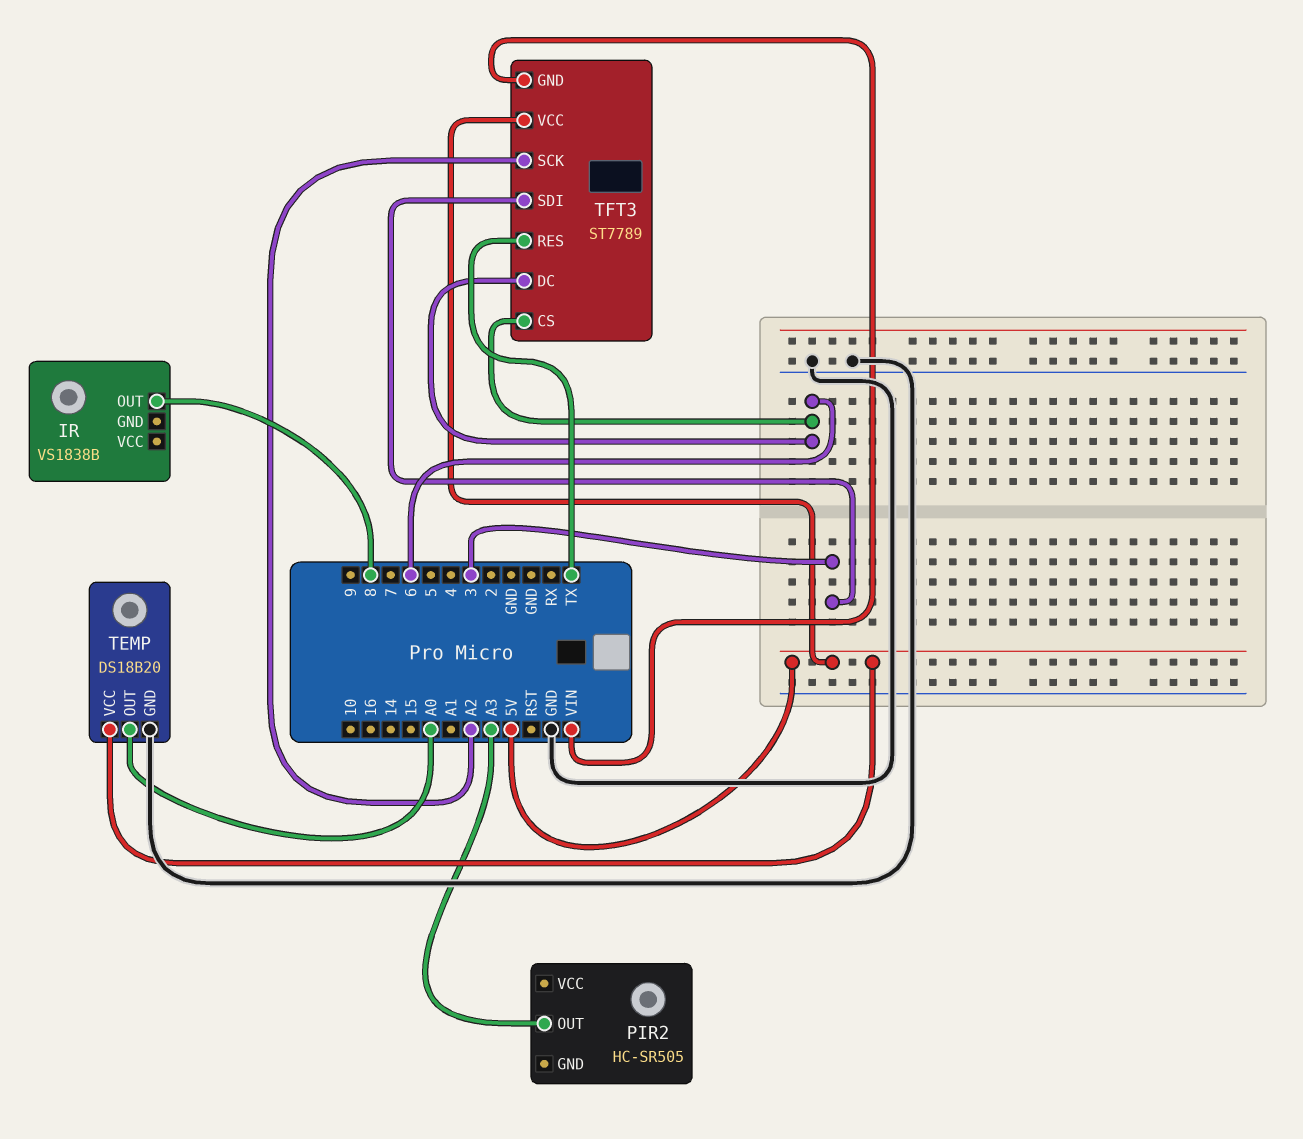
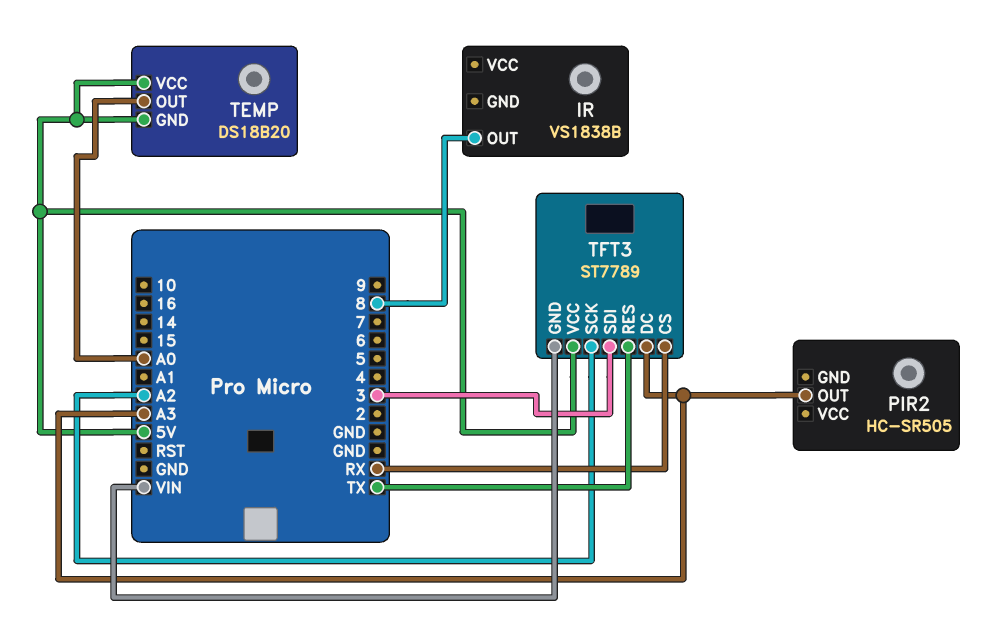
TEMP pin GND: GND -> 5V
TFT3 pin CS: 6 -> RX
TFT3 pin DC: 6 -> A3

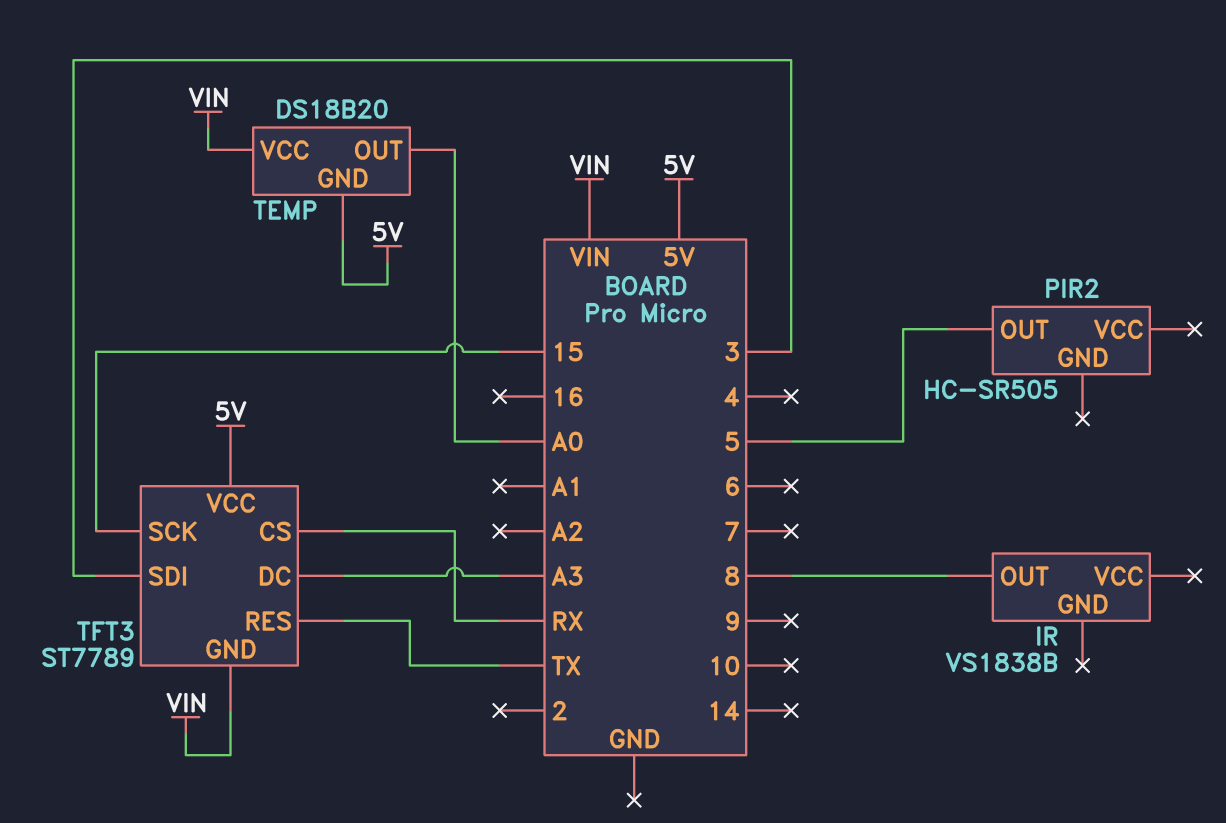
PIR2 pin OUT: A3 -> 5
TEMP pin VCC: 5V -> VIN
TFT3 pin SCK: A2 -> 15

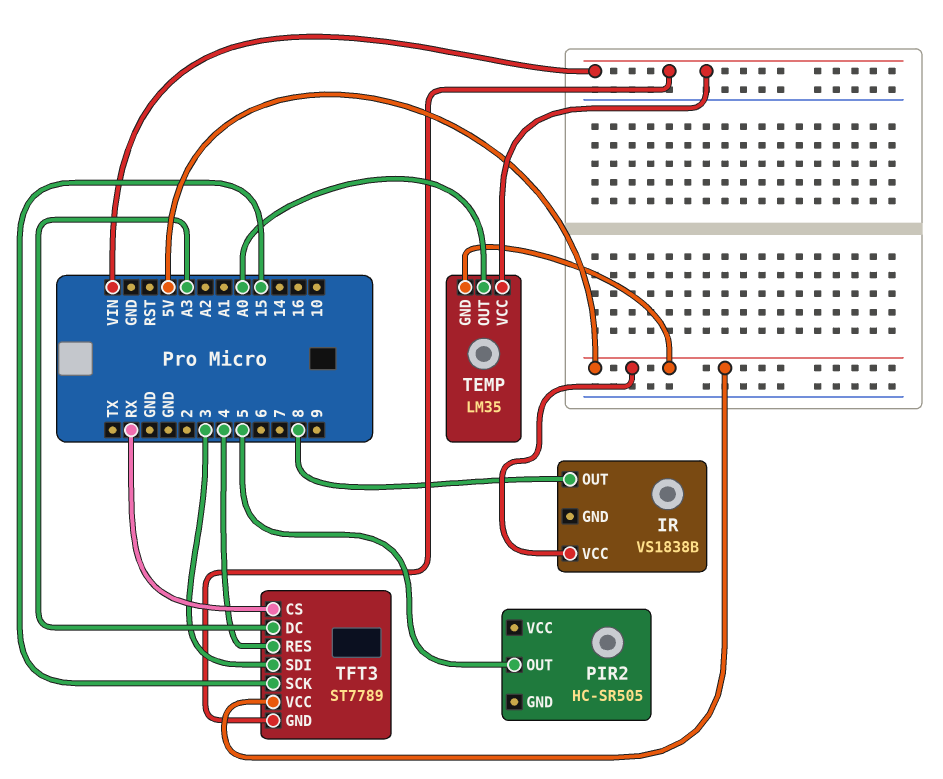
IR pin VCC: none -> 5V
TEMP: DS18B20 -> LM35
TFT3 pin RES: TX -> 4

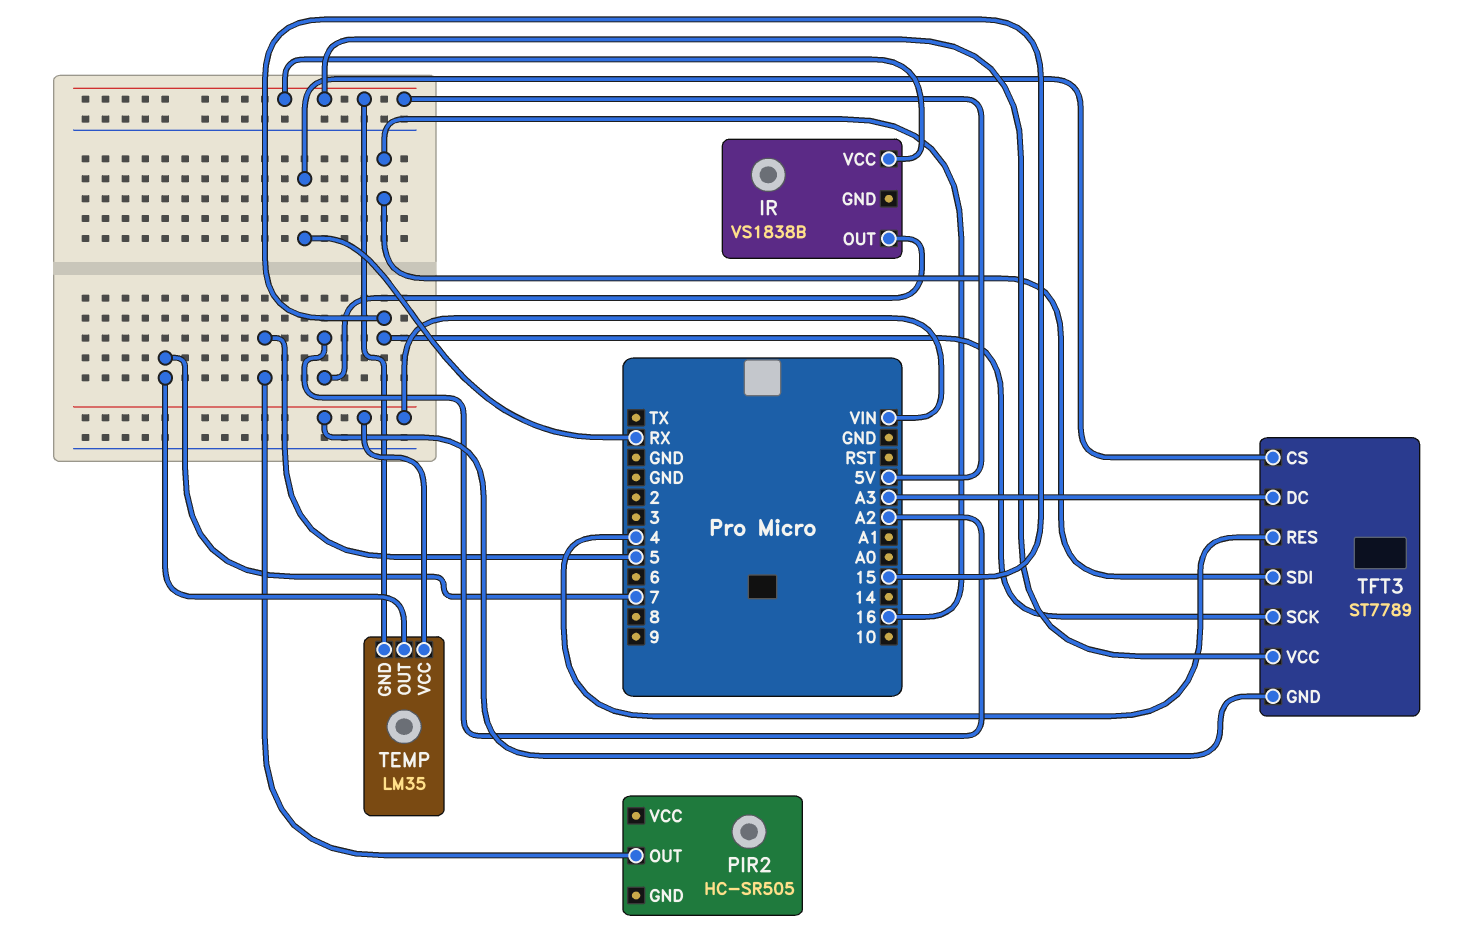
IR pin OUT: 8 -> A2
TEMP pin OUT: A0 -> 7
TFT3 pin SDI: 3 -> 16

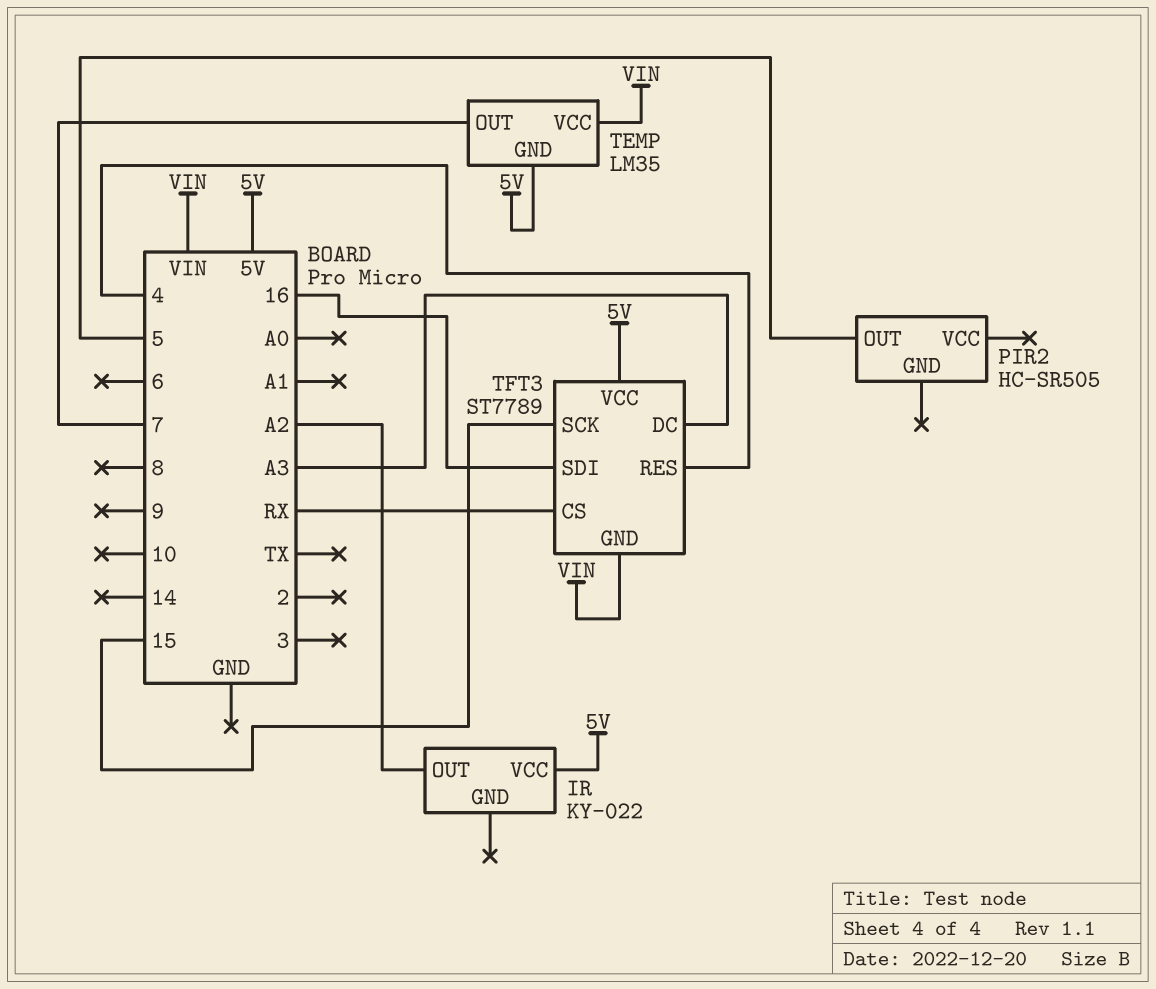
IR: VS1838B -> KY-022

